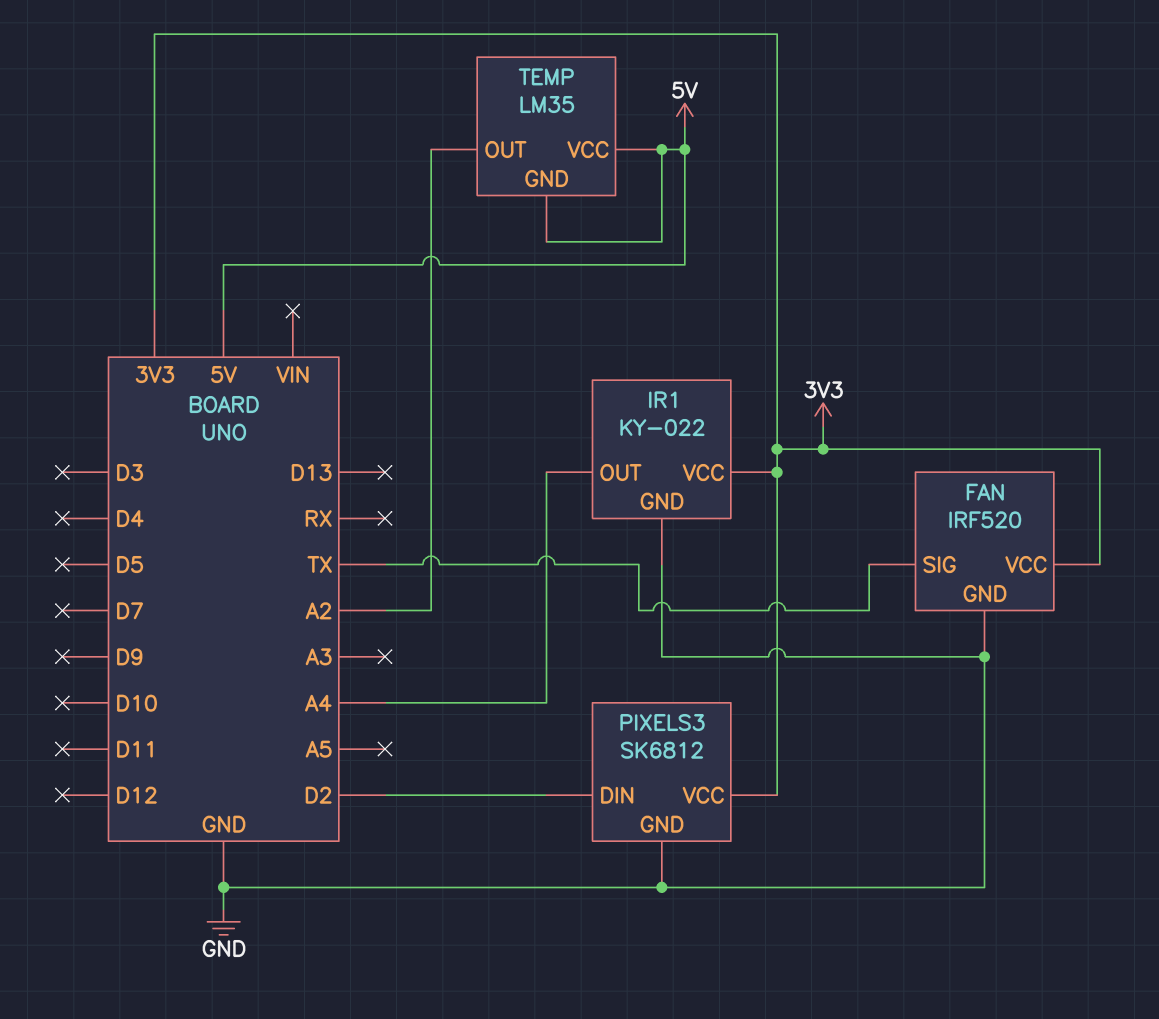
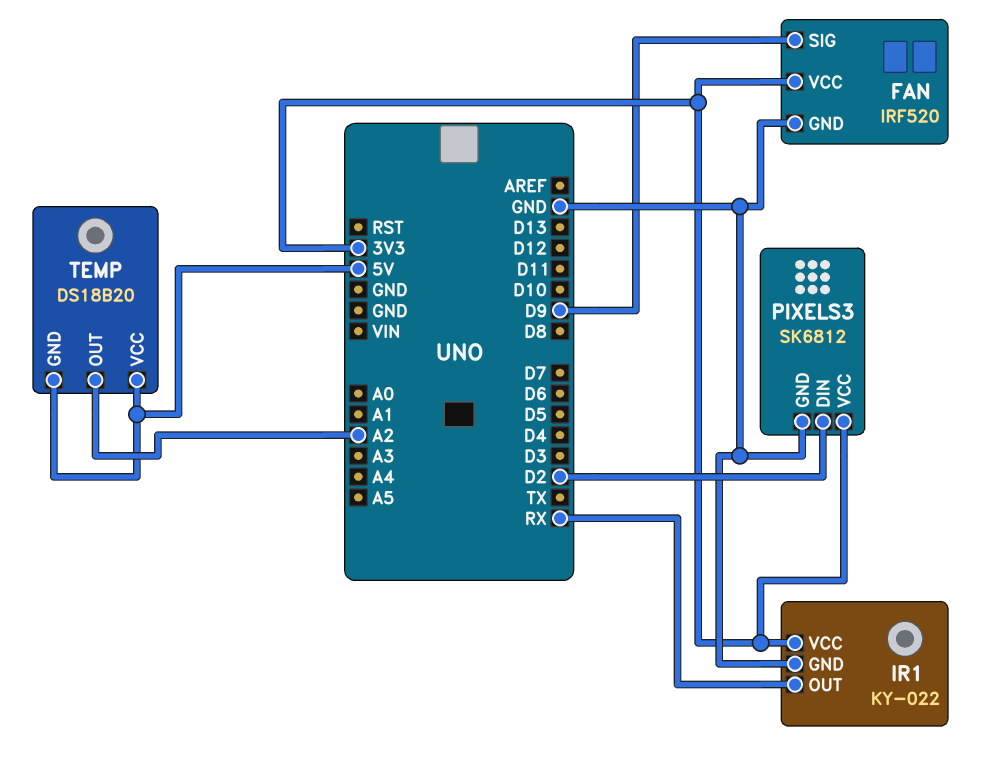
FAN pin SIG: TX -> D9
IR1 pin OUT: A4 -> RX
TEMP: LM35 -> DS18B20

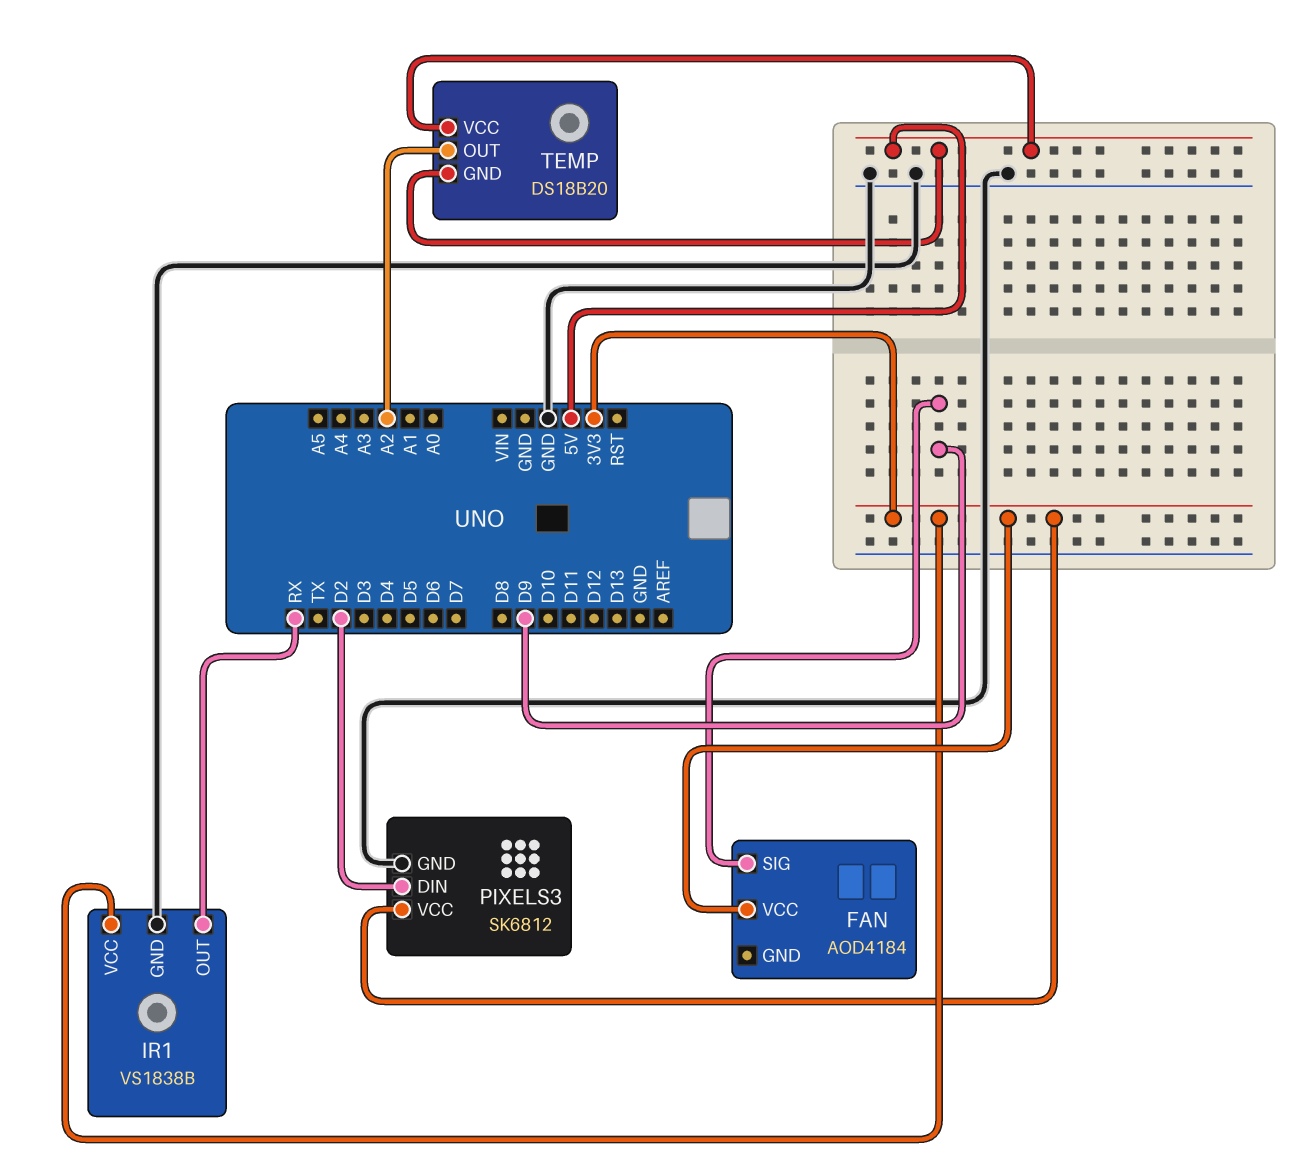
FAN: IRF520 -> AOD4184
FAN pin GND: GND -> none
IR1: KY-022 -> VS1838B

